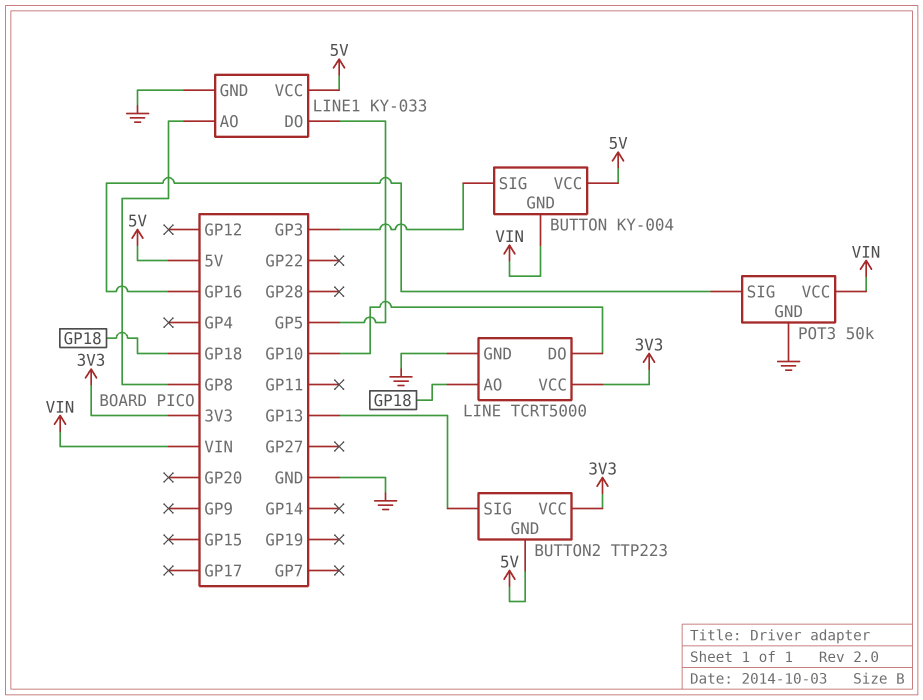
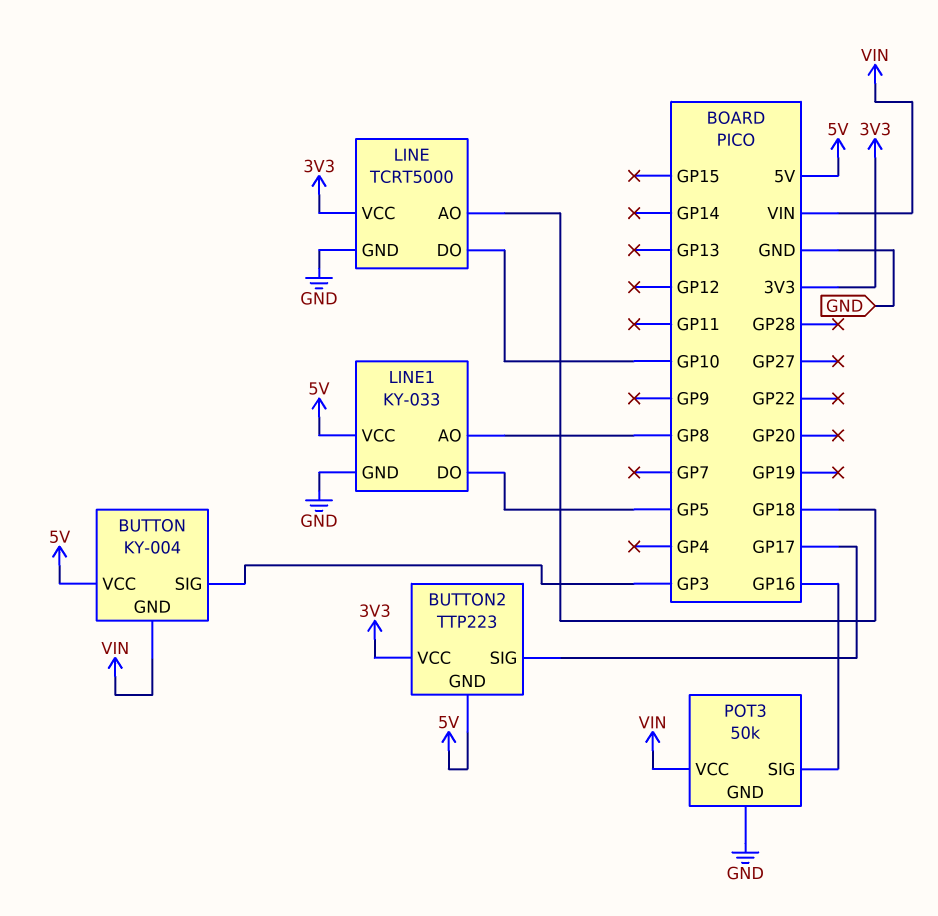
BUTTON2 pin SIG: GP13 -> GP17

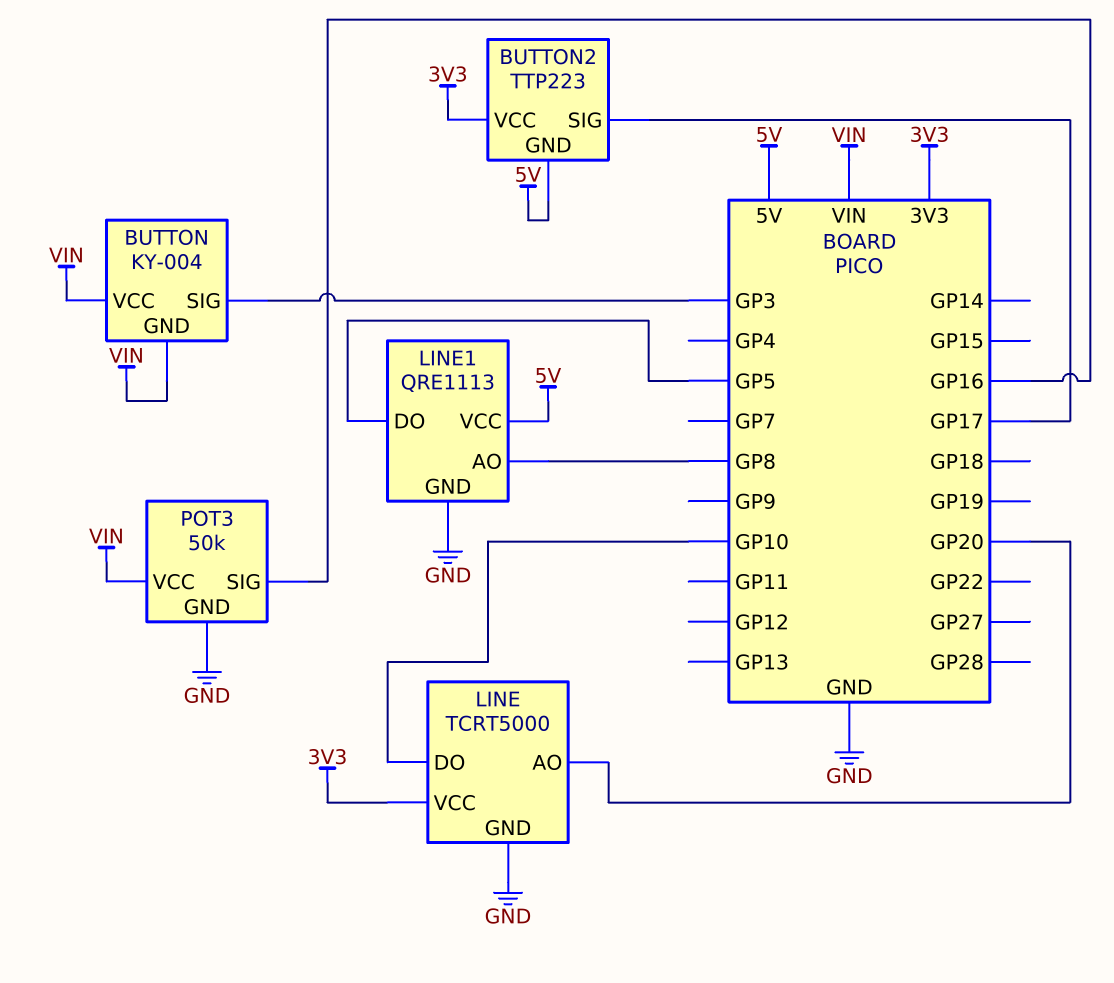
BUTTON pin VCC: 5V -> VIN
LINE pin AO: GP18 -> GP20
LINE1: KY-033 -> QRE1113

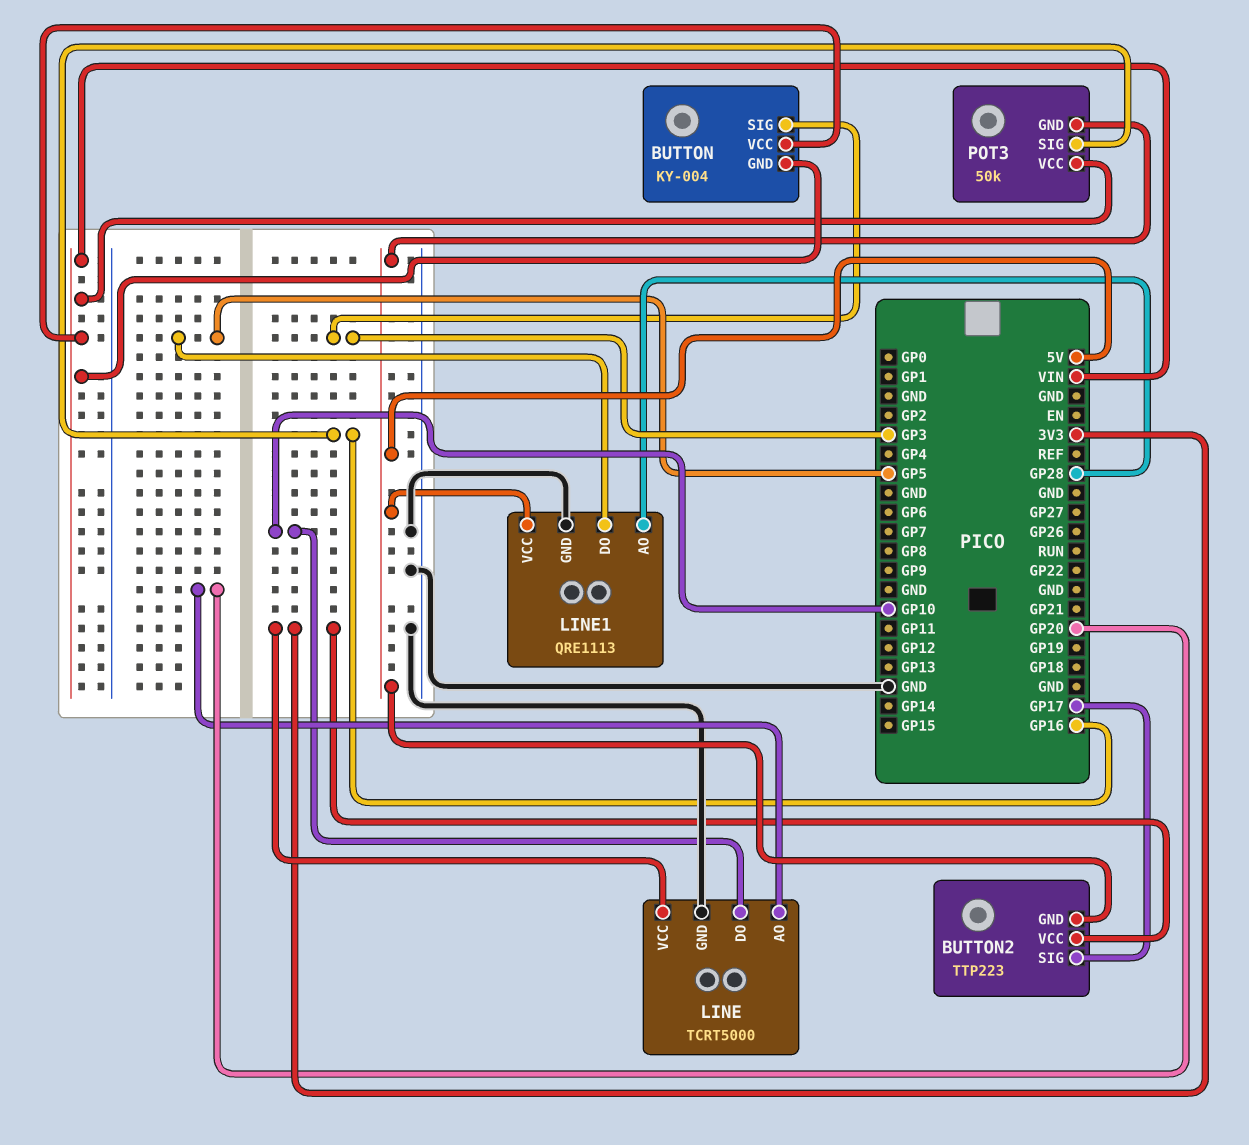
LINE1 pin AO: GP8 -> GP28
POT3 pin GND: GND -> 5V

